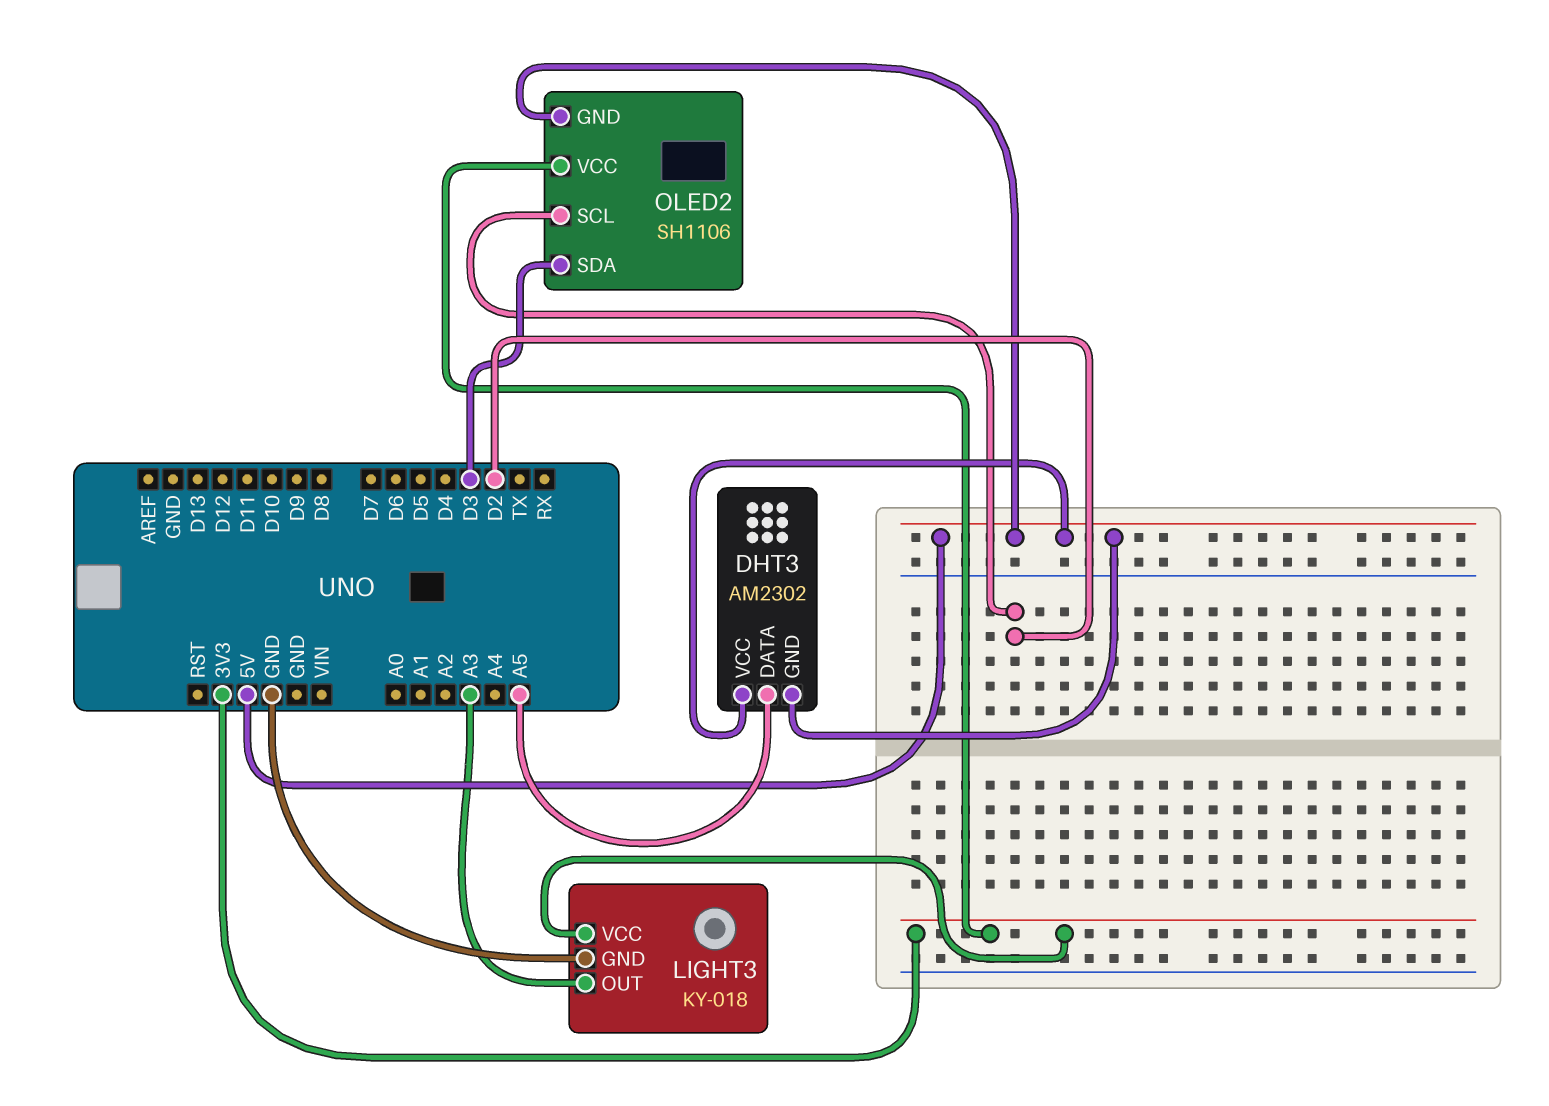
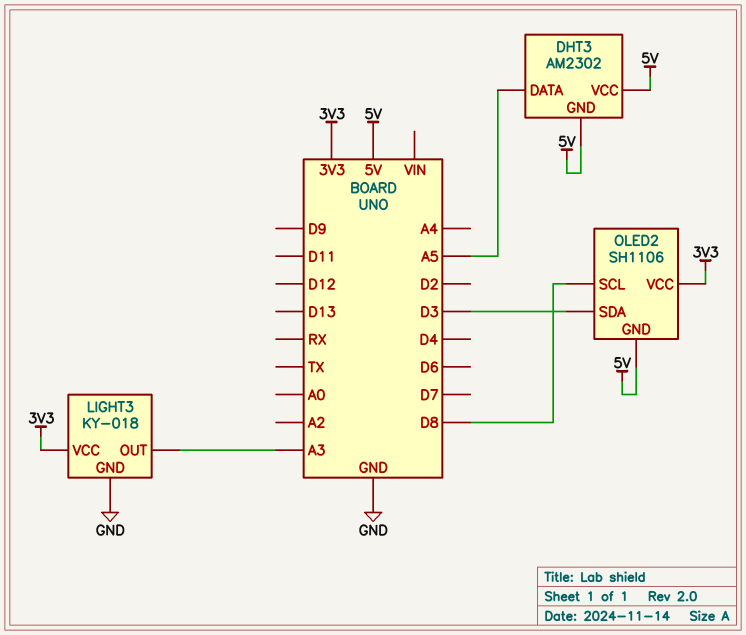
OLED2 pin SCL: D2 -> D8

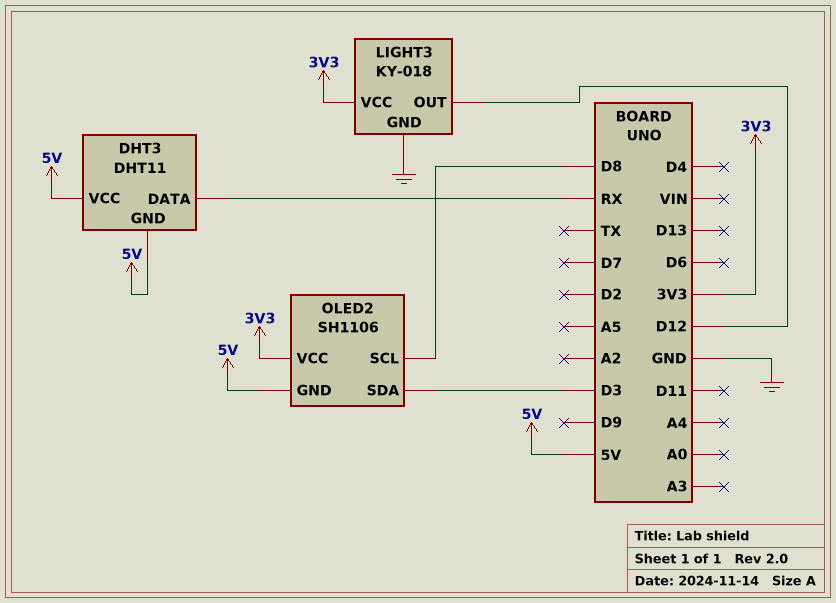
DHT3: AM2302 -> DHT11
DHT3 pin DATA: A5 -> RX
LIGHT3 pin OUT: A3 -> D12

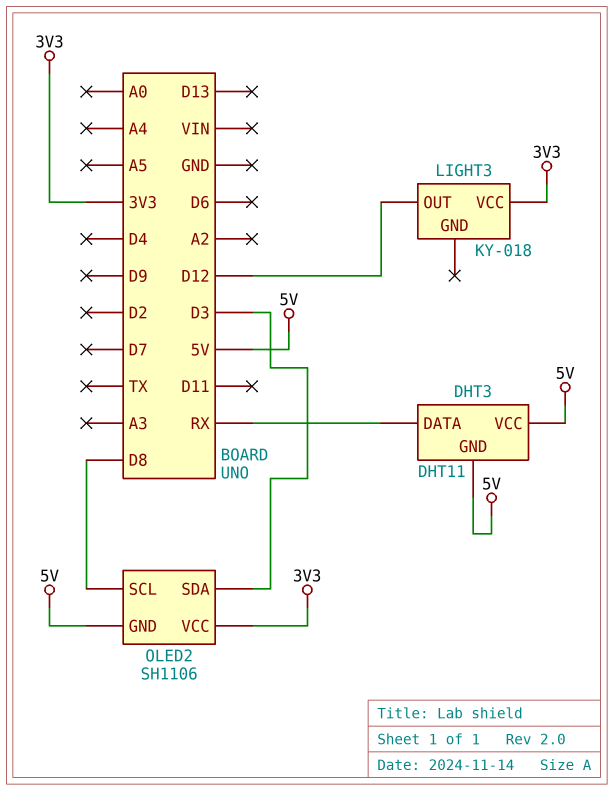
LIGHT3 pin GND: GND -> none

